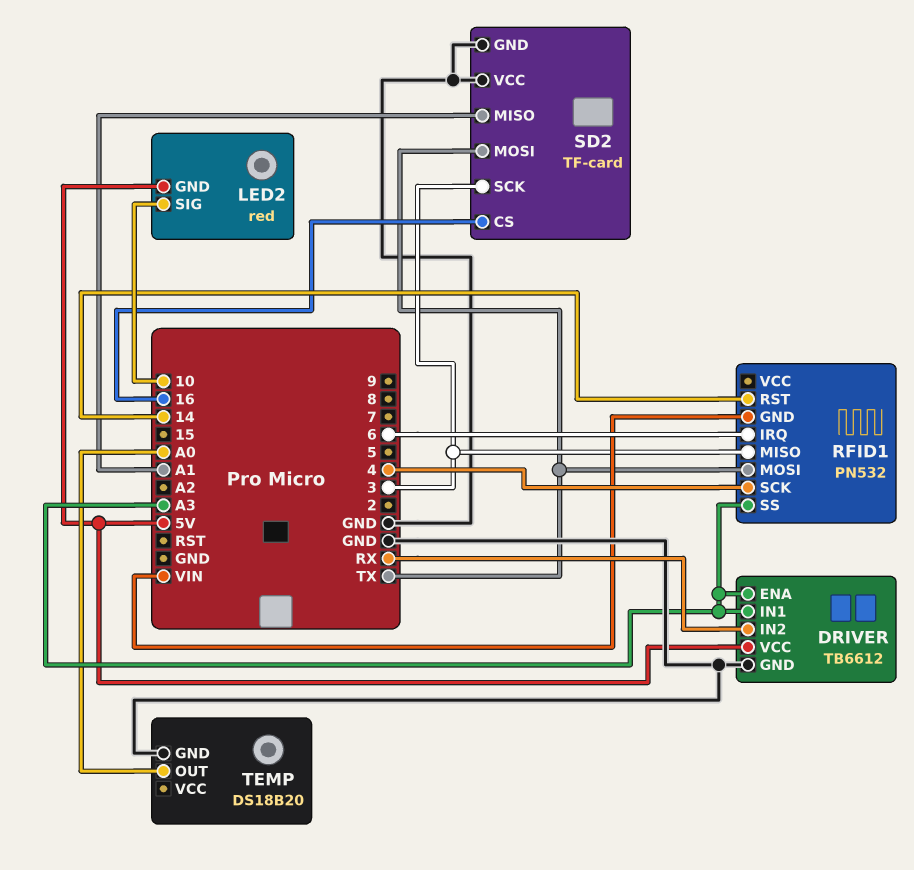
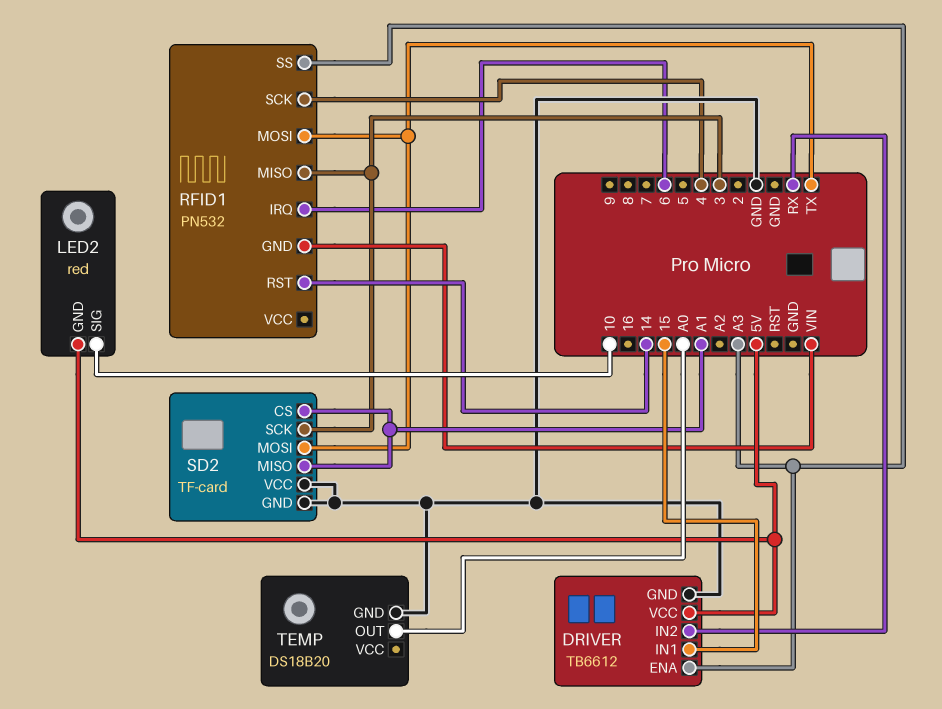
DRIVER pin IN1: A3 -> 15
SD2 pin CS: 16 -> A1

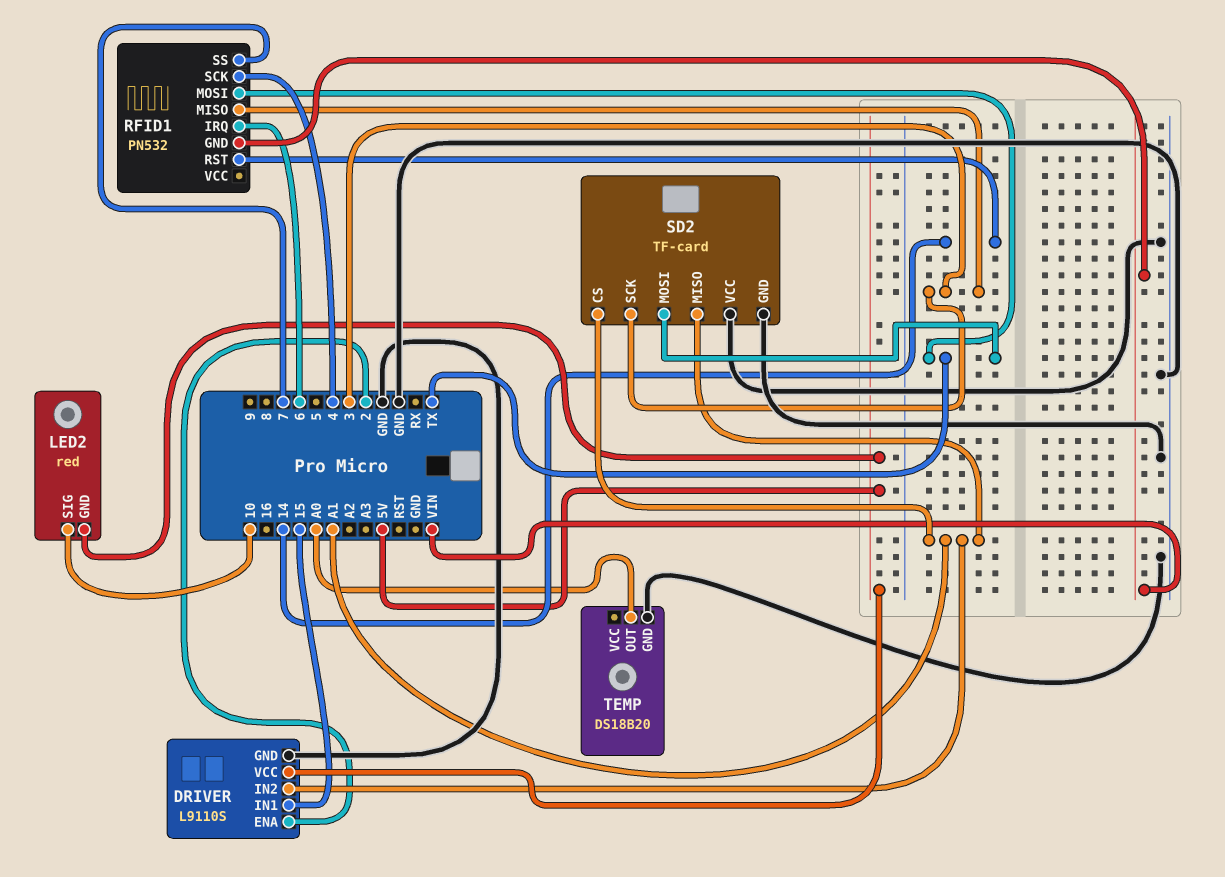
DRIVER: TB6612 -> L9110S
DRIVER pin ENA: A3 -> 2
DRIVER pin IN2: RX -> A1
RFID1 pin SS: A3 -> 7

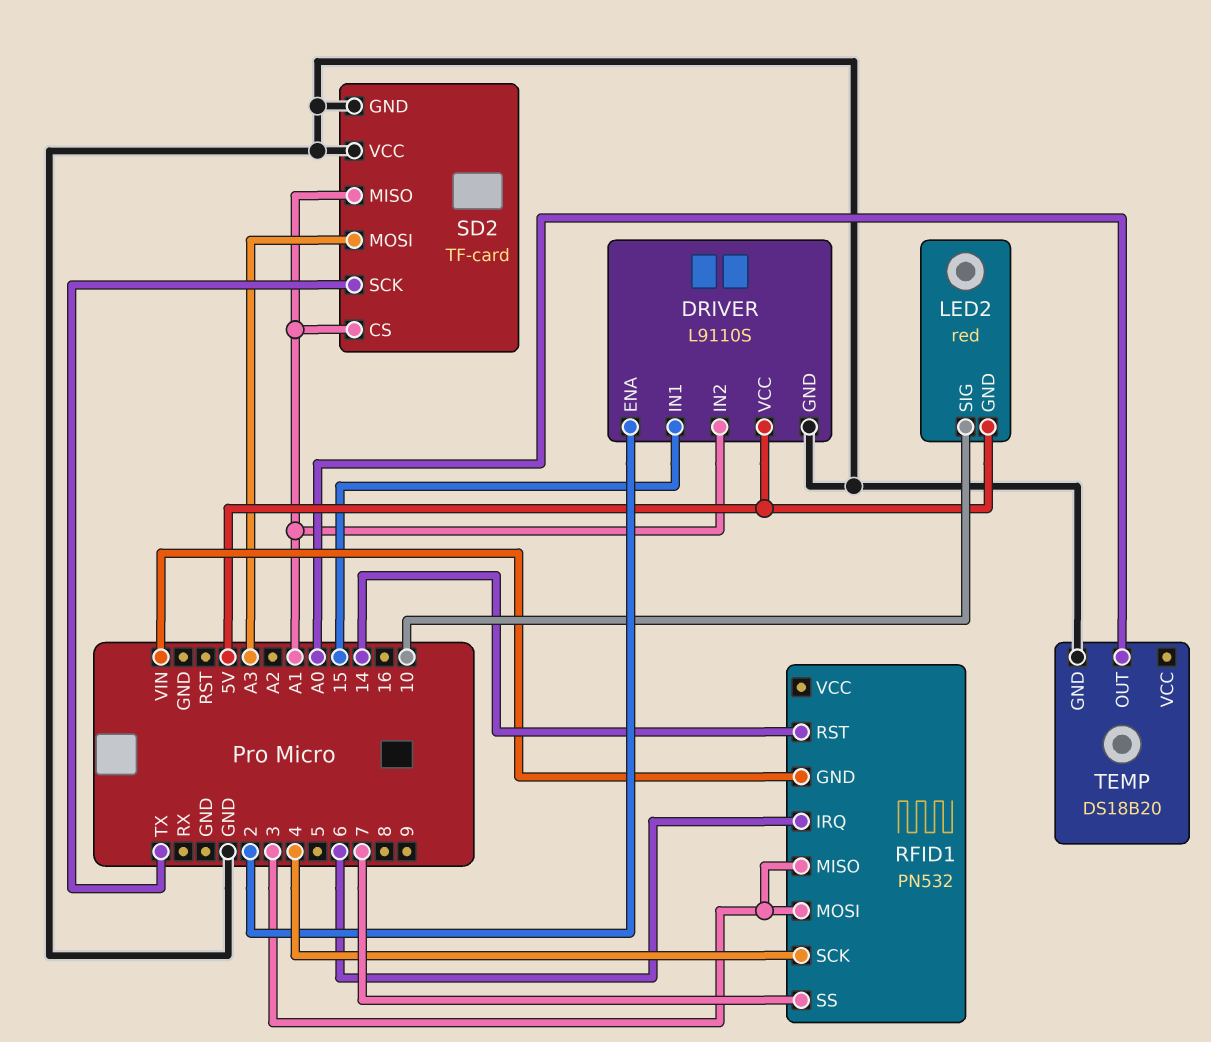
RFID1 pin MOSI: TX -> 3
SD2 pin MOSI: TX -> A3
SD2 pin SCK: 3 -> TX

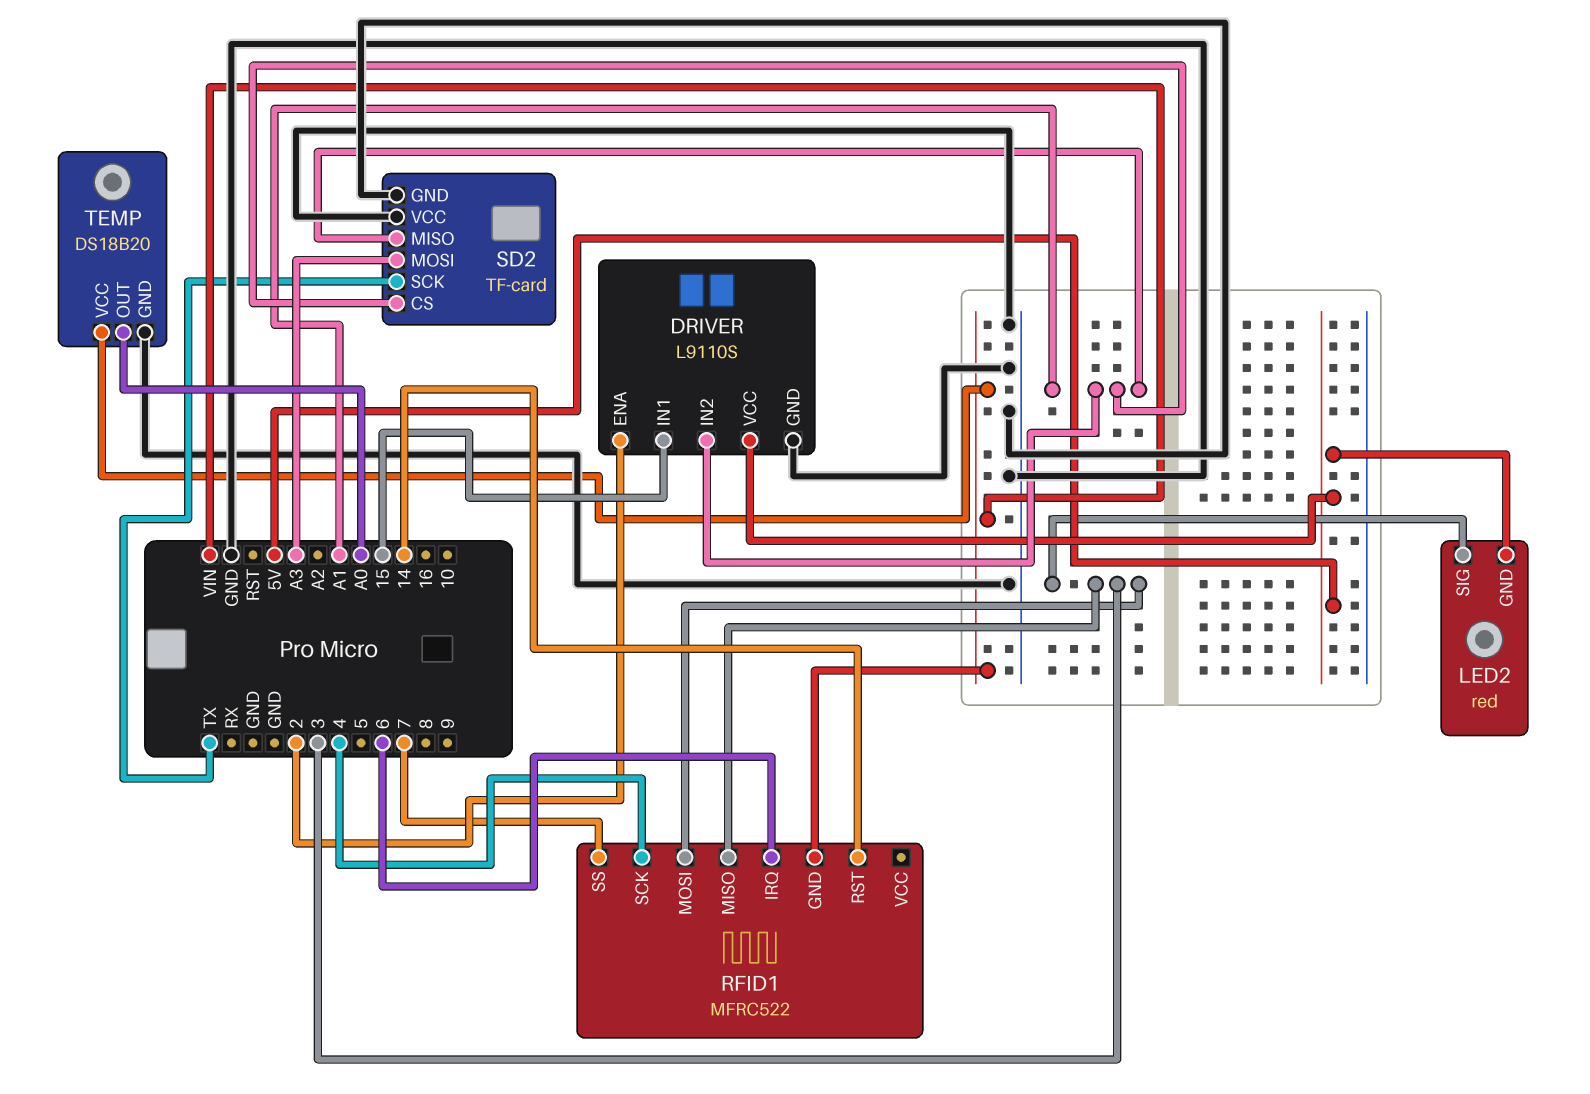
LED2 pin SIG: 10 -> 3
RFID1: PN532 -> MFRC522
TEMP pin VCC: none -> VIN

